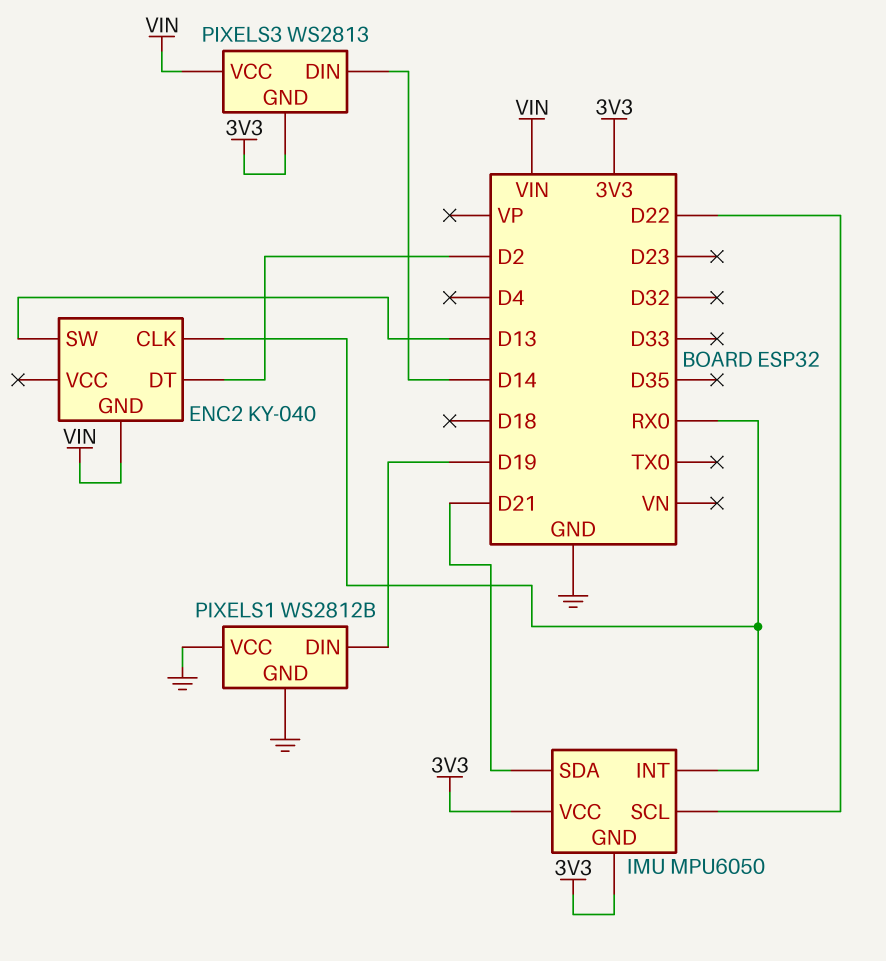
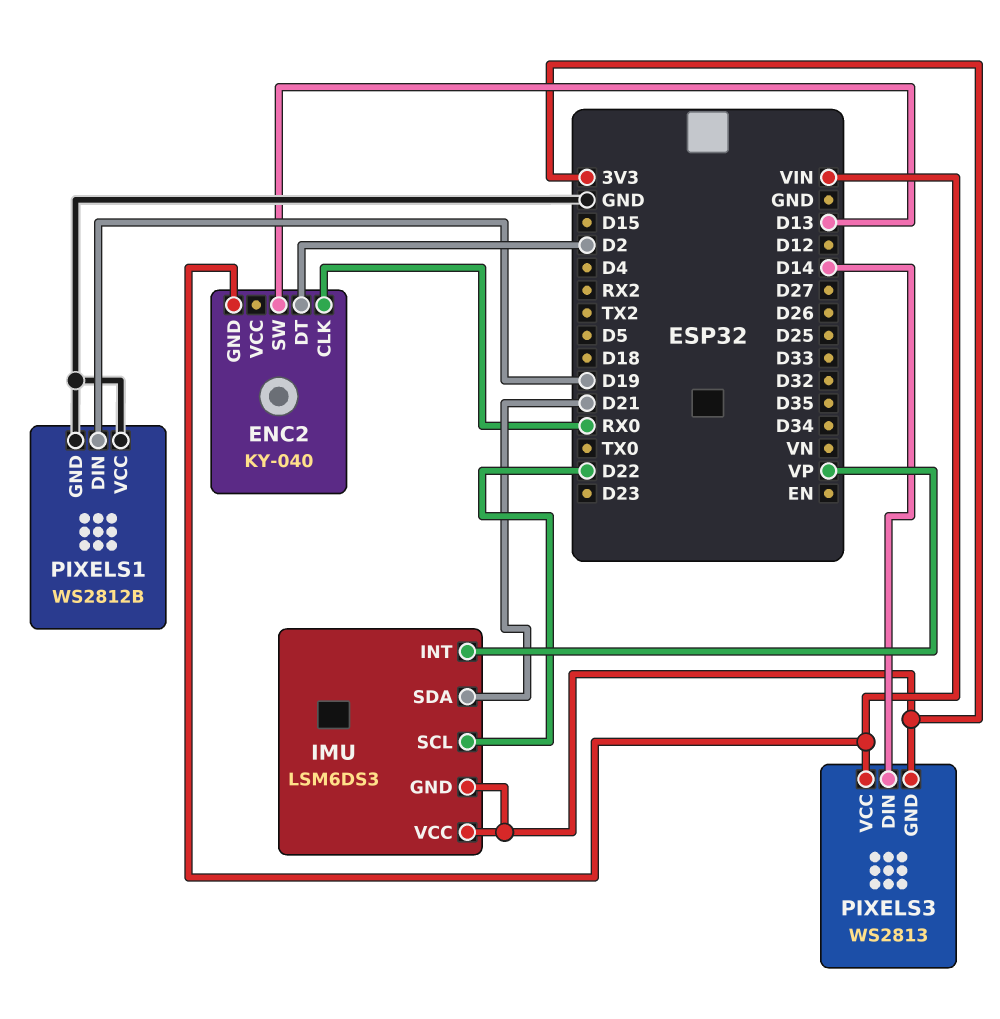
IMU: MPU6050 -> LSM6DS3
IMU pin INT: RX0 -> VP

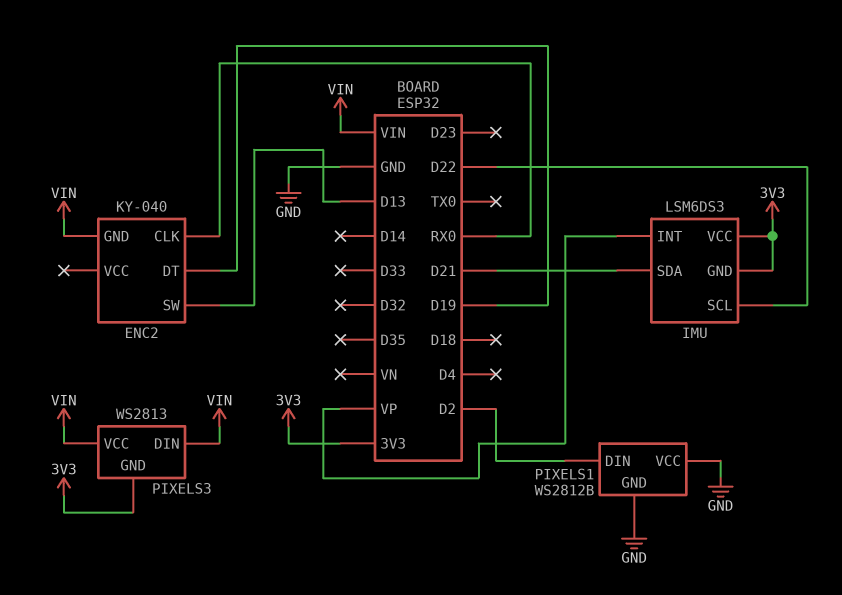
ENC2 pin DT: D2 -> D19
PIXELS1 pin DIN: D19 -> D2
PIXELS3 pin DIN: D14 -> VIN

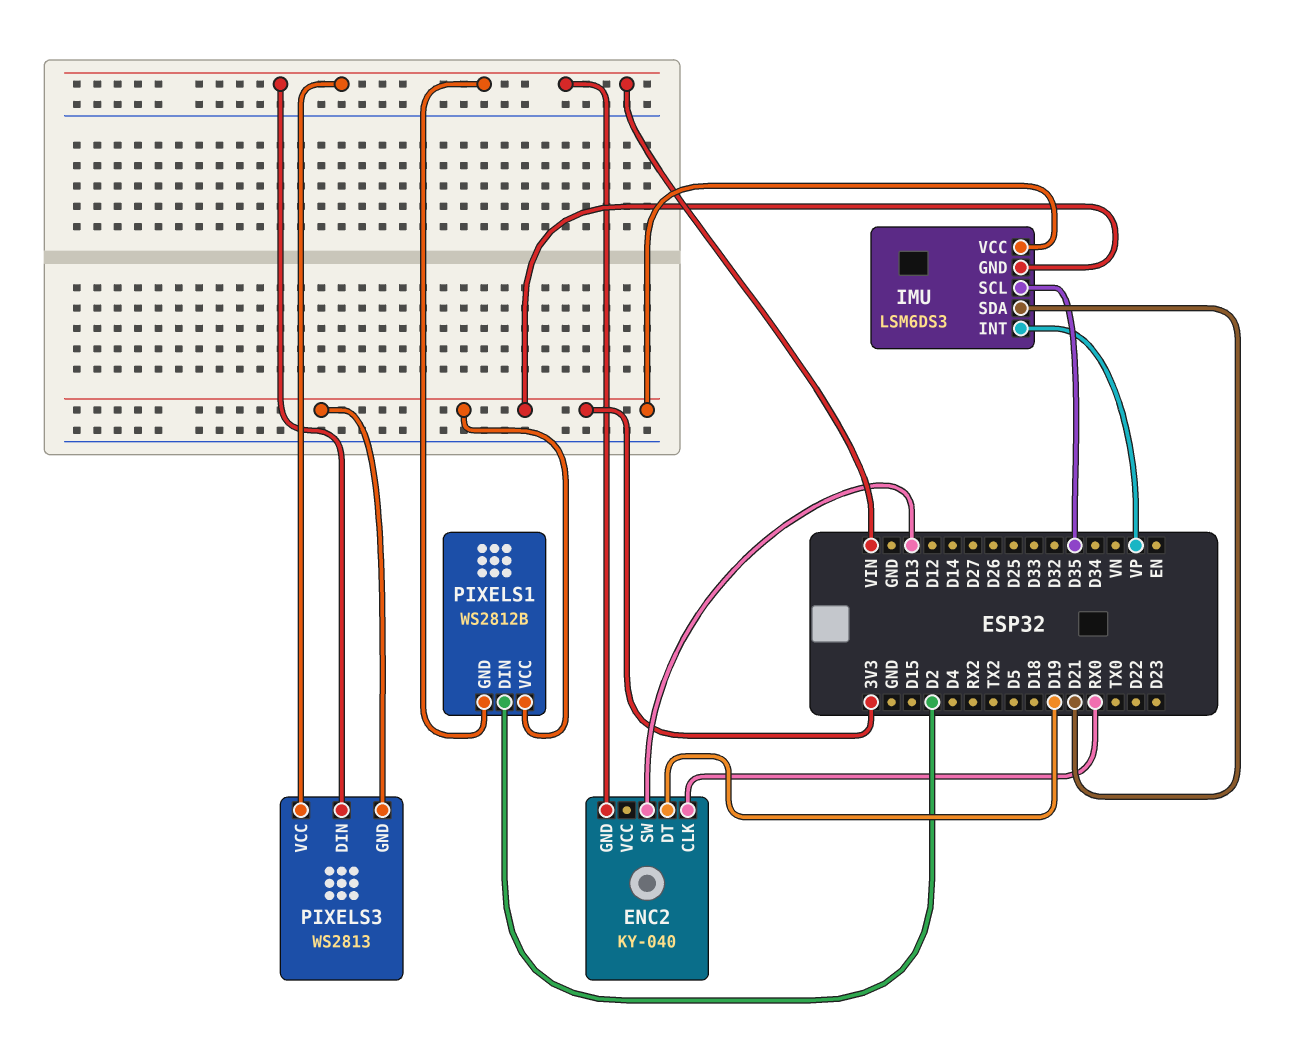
IMU pin SCL: D22 -> D35
PIXELS1 pin GND: GND -> VIN
PIXELS1 pin VCC: GND -> 3V3

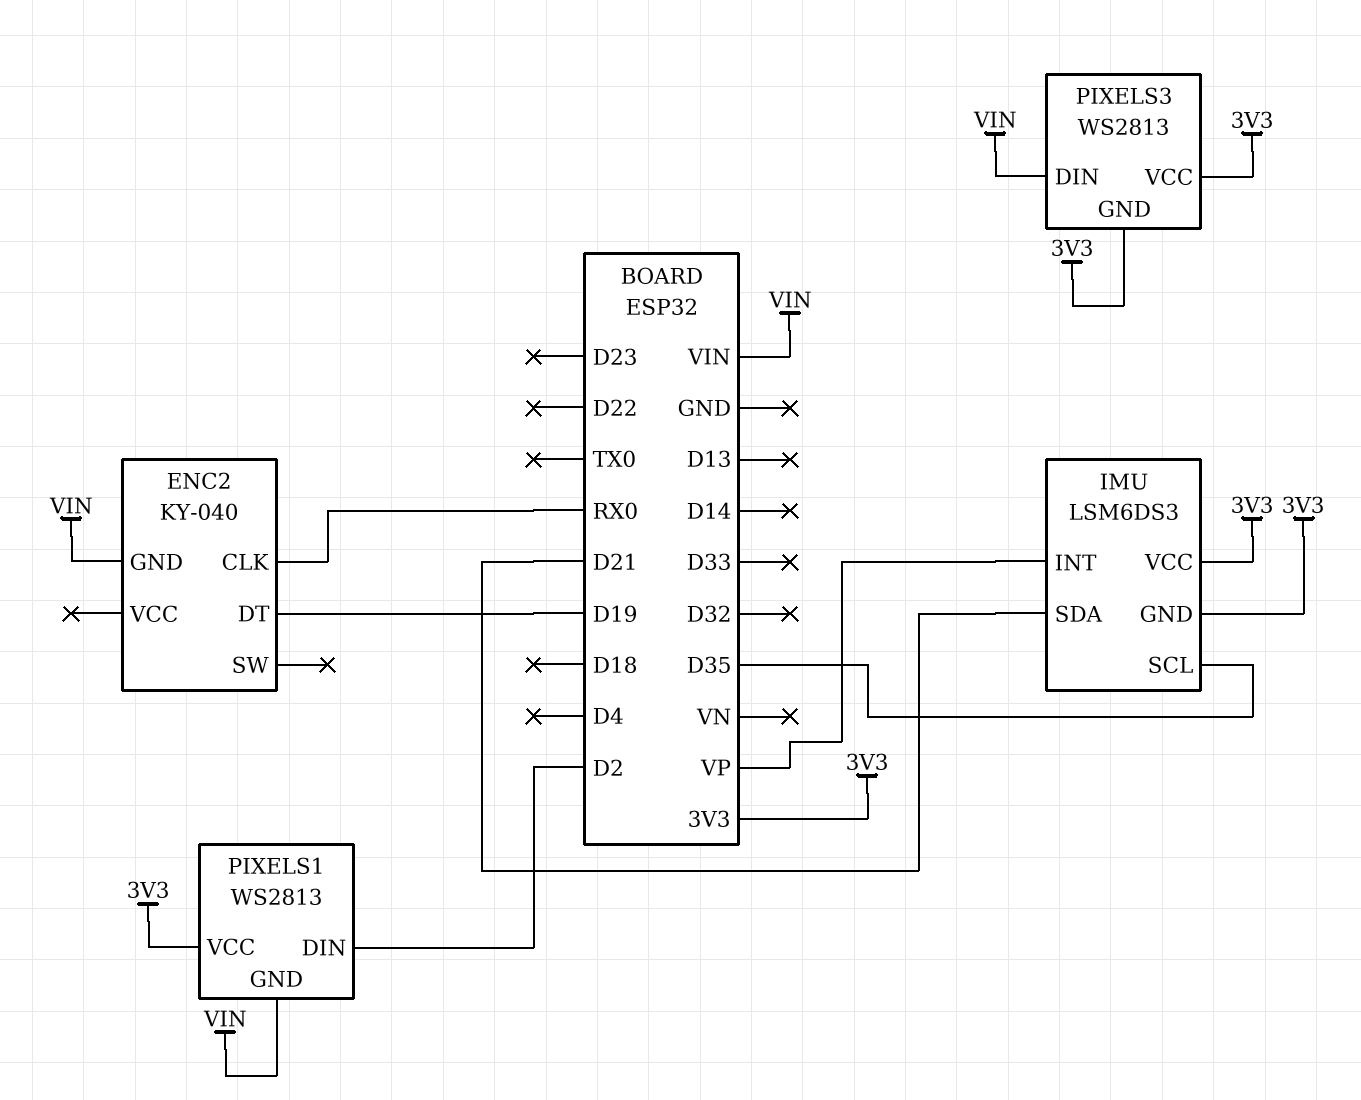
ENC2 pin SW: D13 -> none
PIXELS1: WS2812B -> WS2813
PIXELS3 pin VCC: VIN -> 3V3

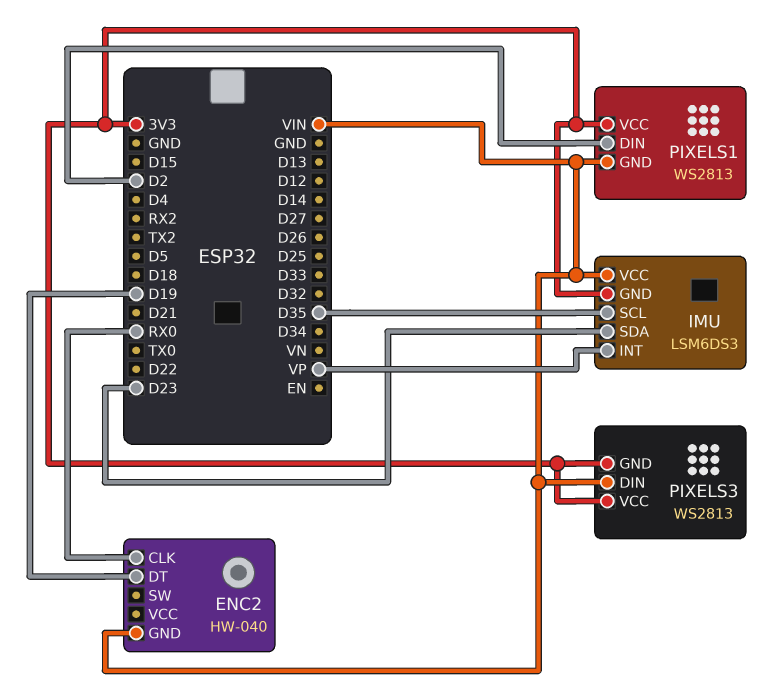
ENC2: KY-040 -> HW-040
IMU pin SDA: D21 -> D23
IMU pin VCC: 3V3 -> VIN

